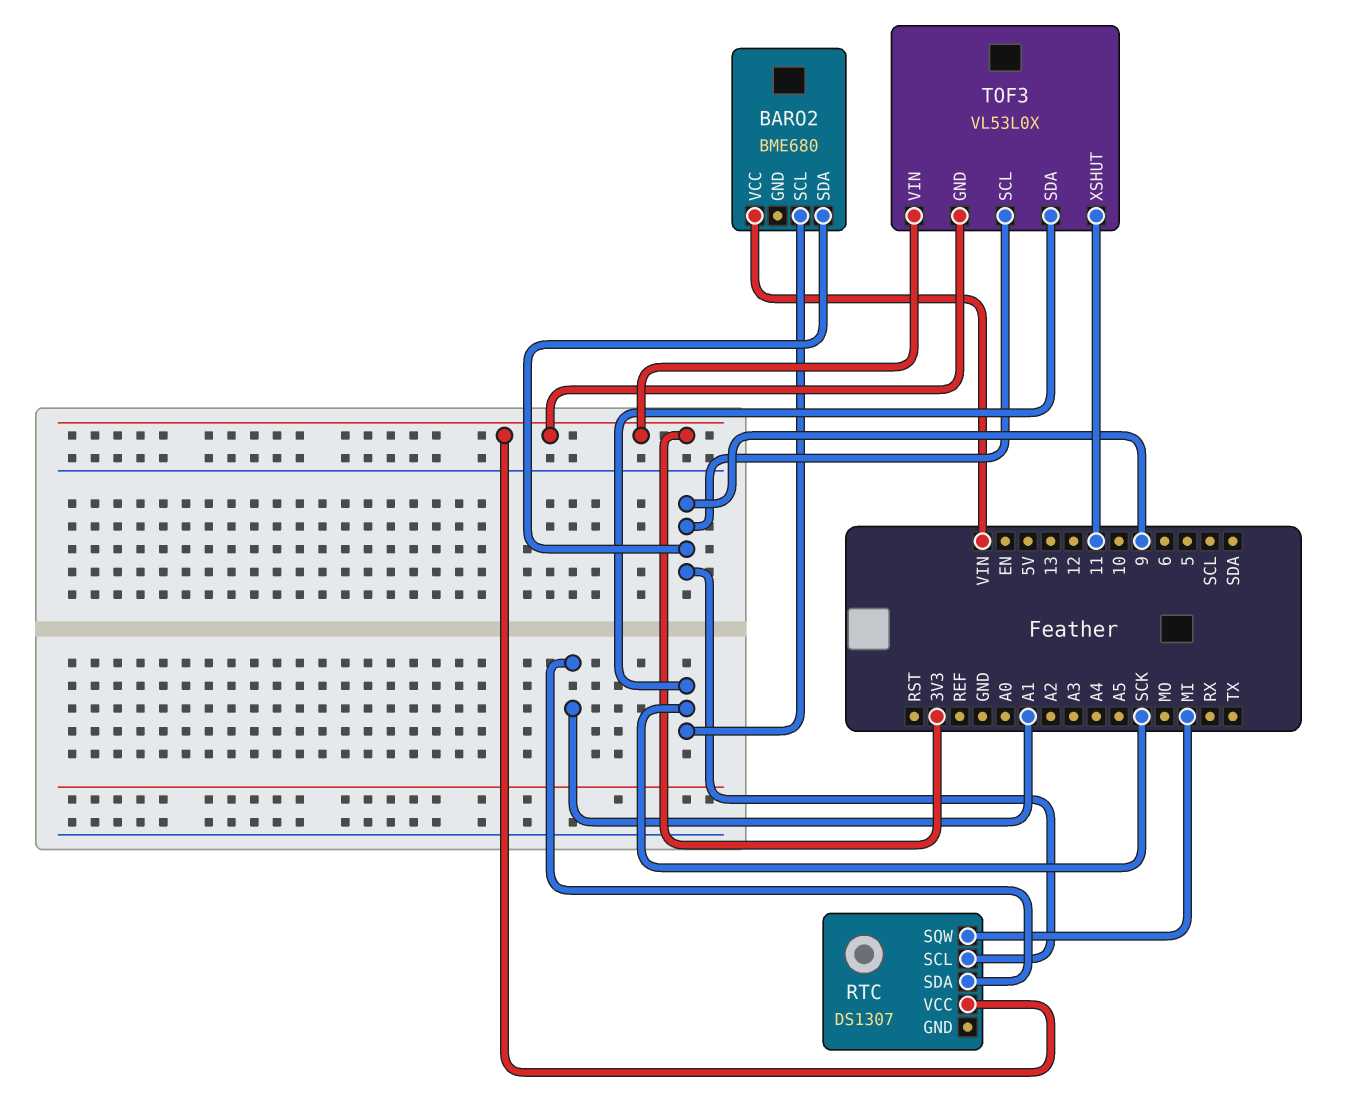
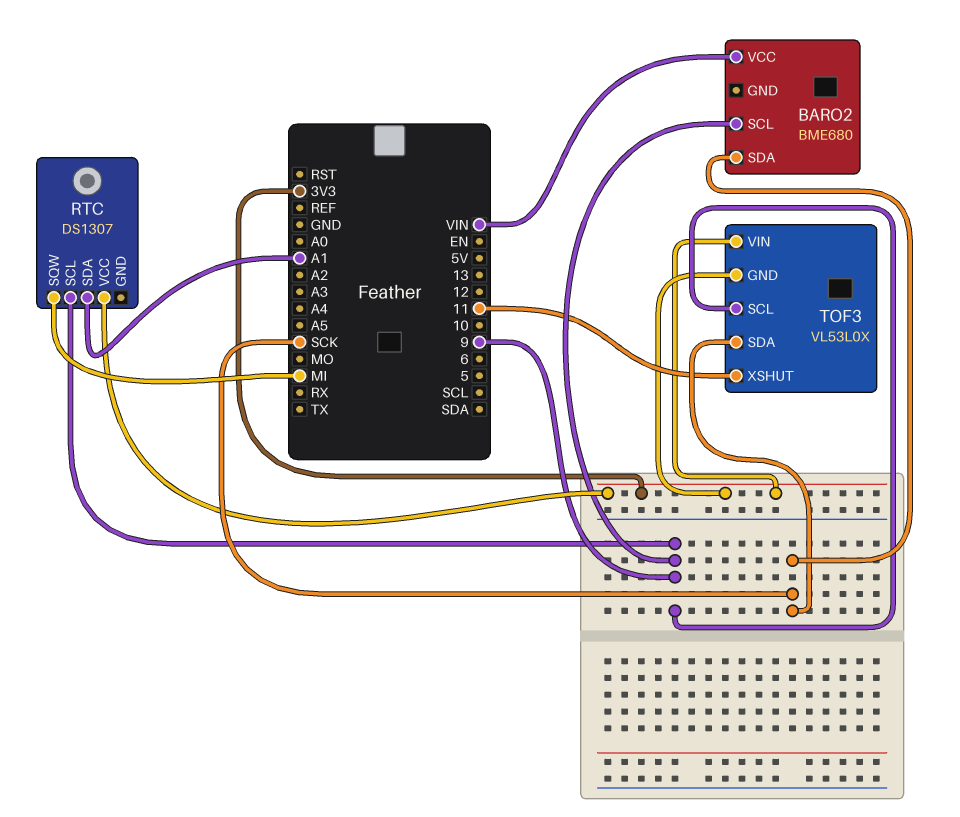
BARO2 pin SCL: SCK -> 9
BARO2 pin SDA: 9 -> SCK

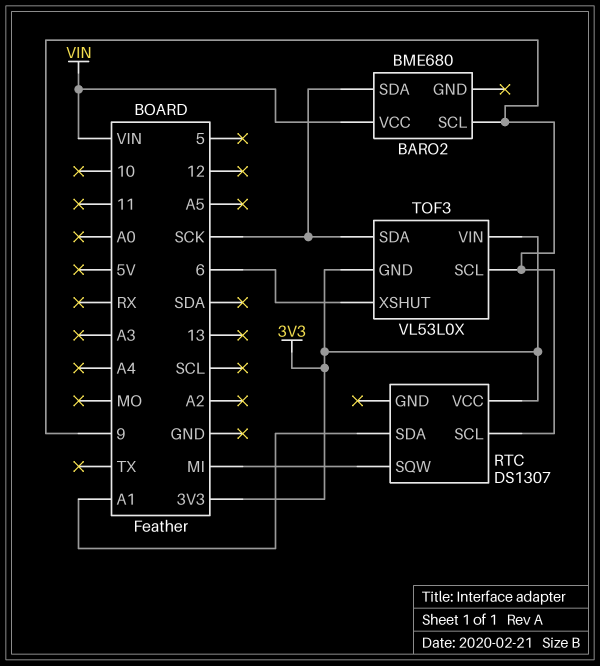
TOF3 pin XSHUT: 11 -> 6

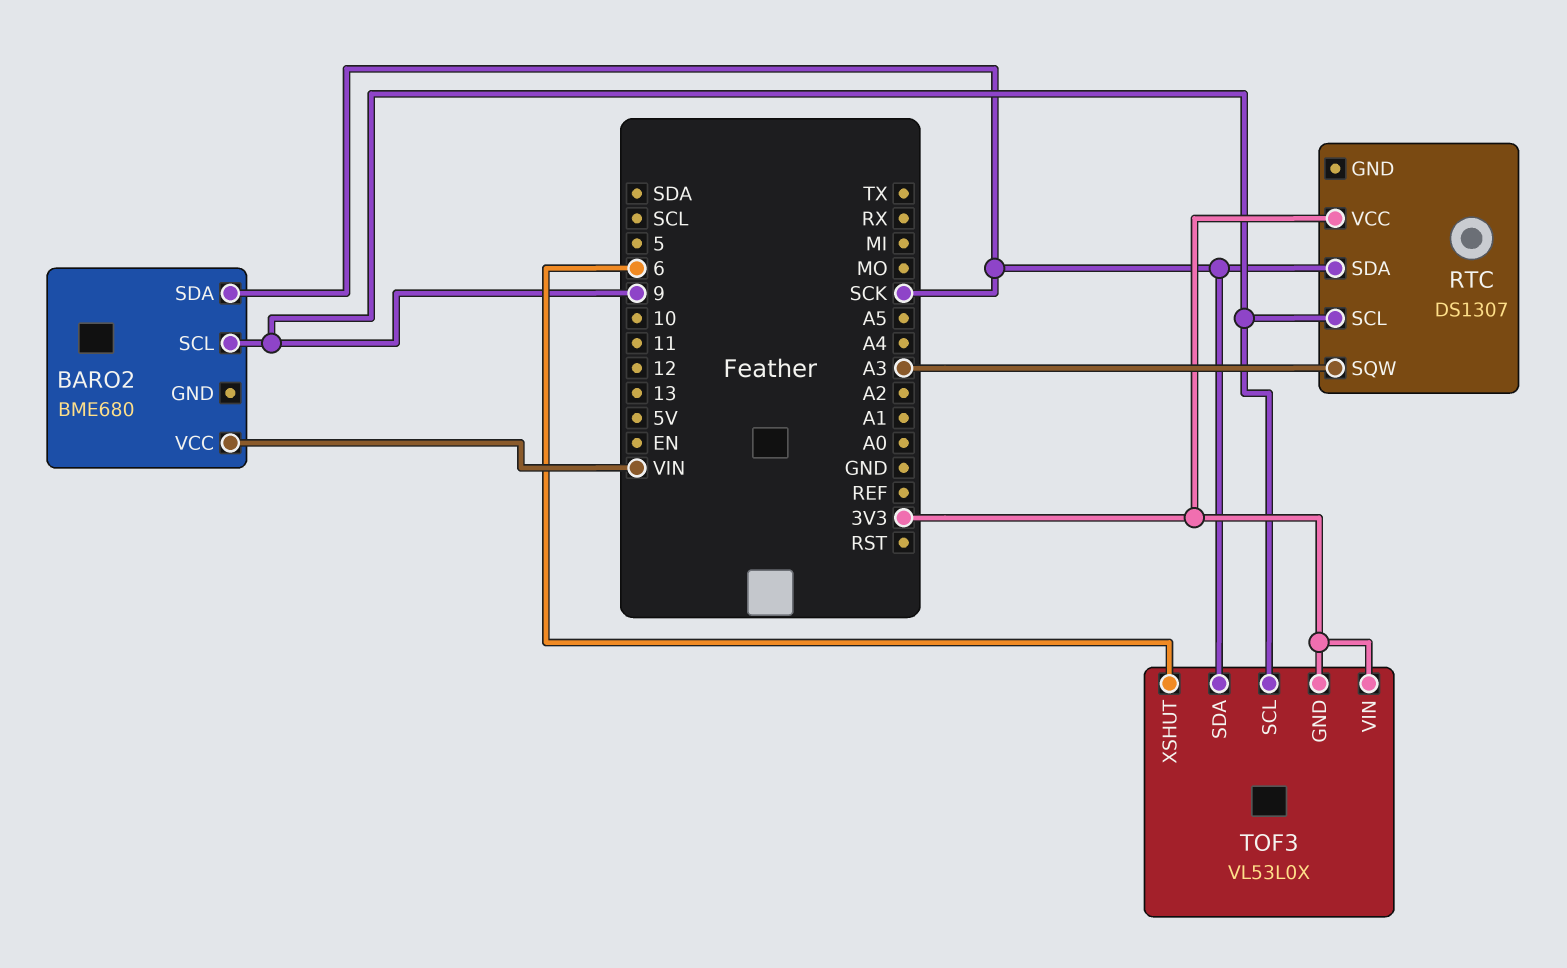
RTC pin SDA: A1 -> SCK
RTC pin SQW: MI -> A3

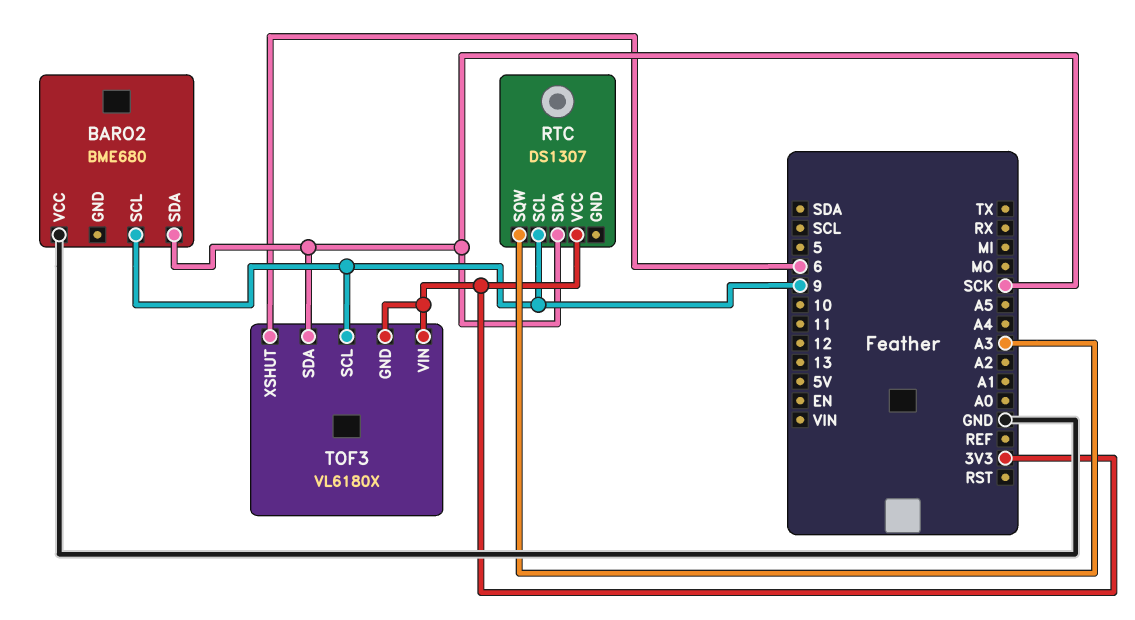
BARO2 pin VCC: VIN -> GND
TOF3: VL53L0X -> VL6180X

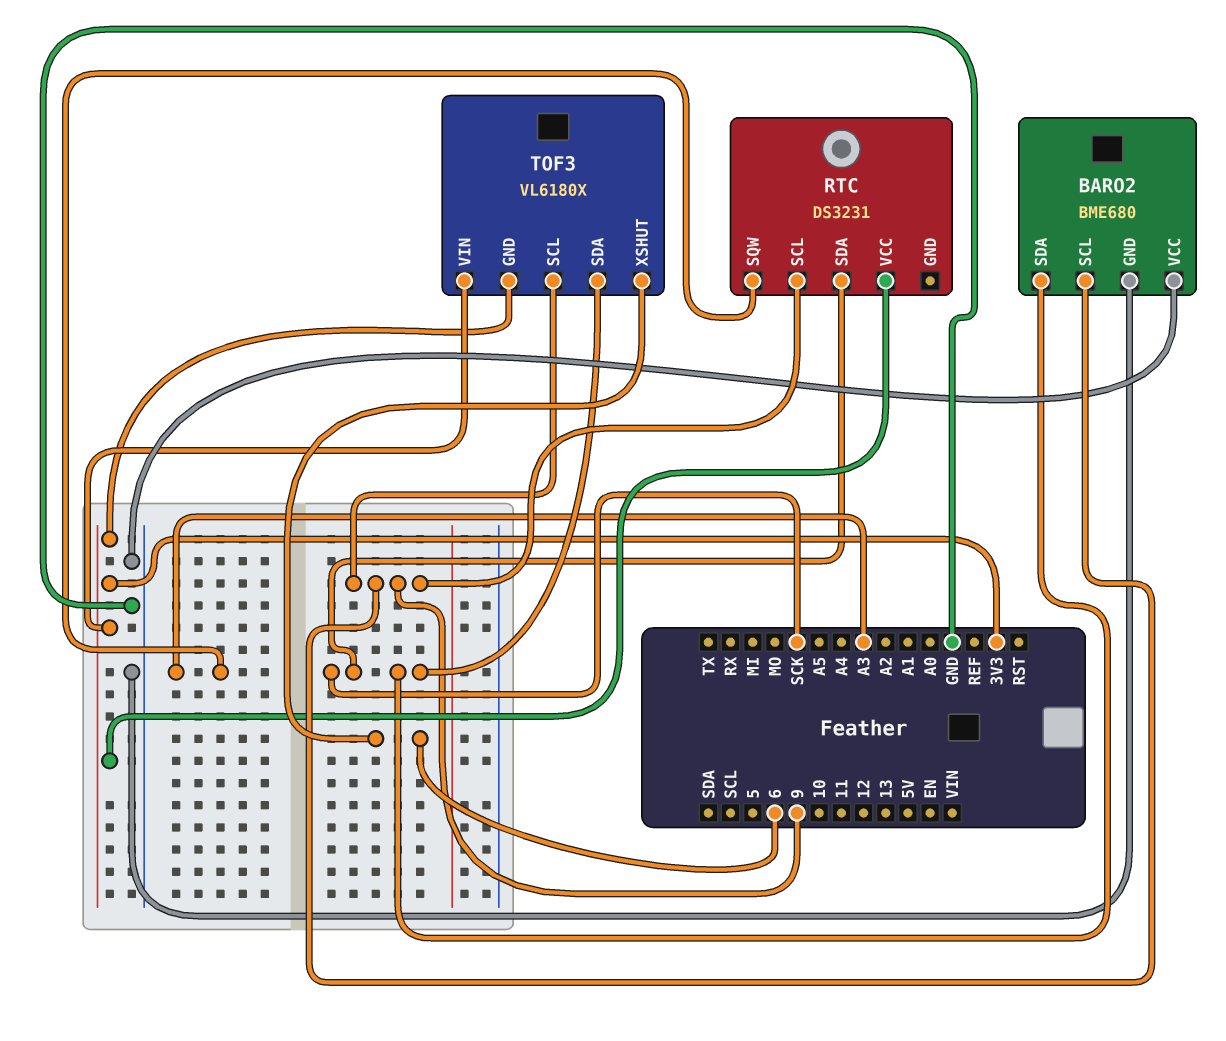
BARO2 pin GND: none -> GND
RTC: DS1307 -> DS3231

